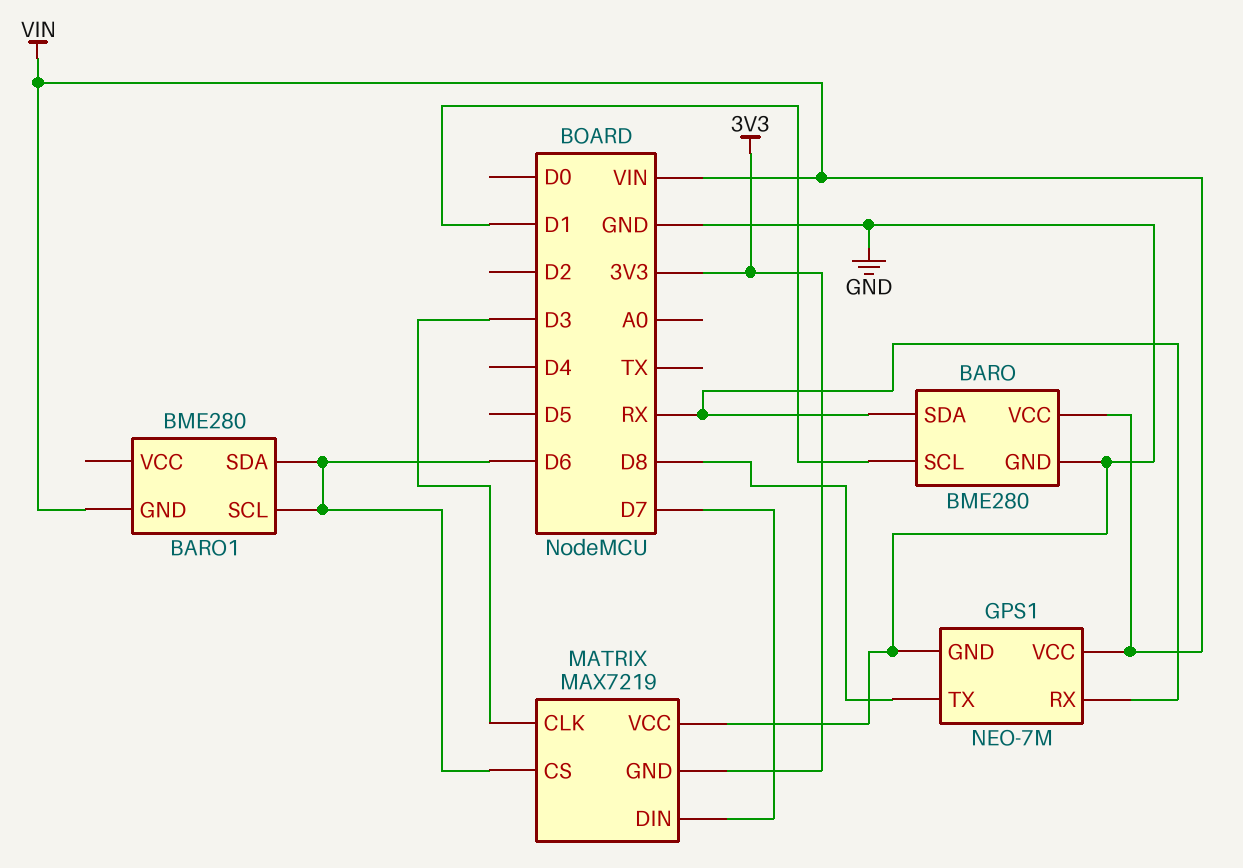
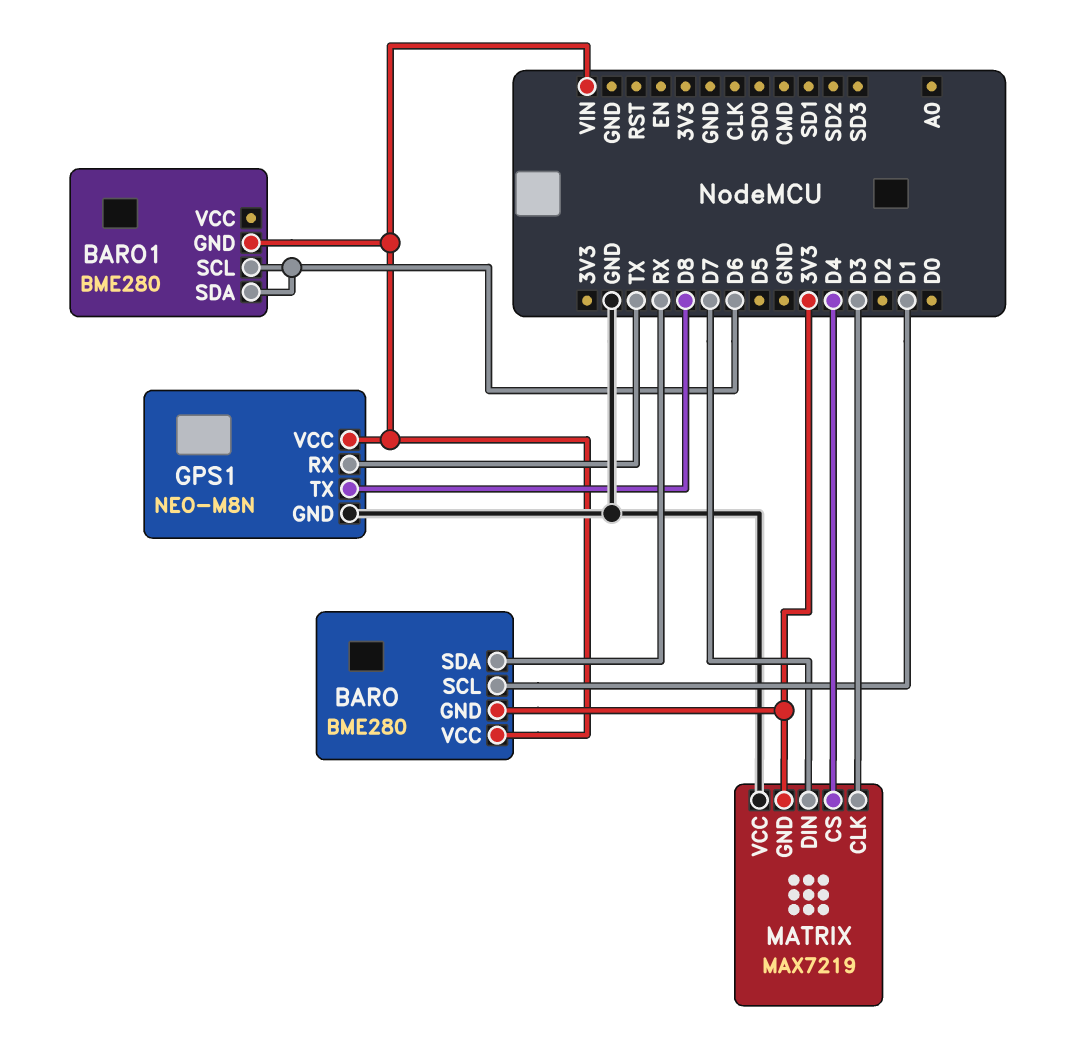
BARO pin GND: GND -> 3V3
GPS1: NEO-7M -> NEO-M8N
GPS1 pin RX: RX -> TX
MATRIX pin CS: D6 -> D4

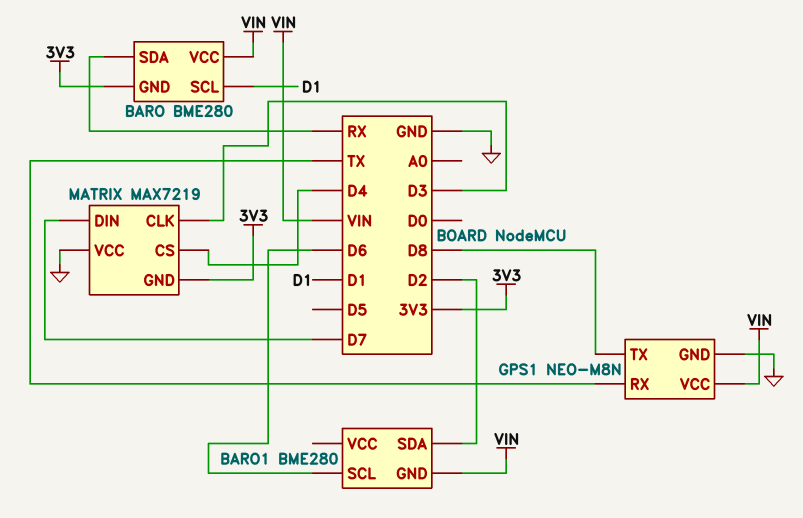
BARO1 pin SDA: D6 -> D2

